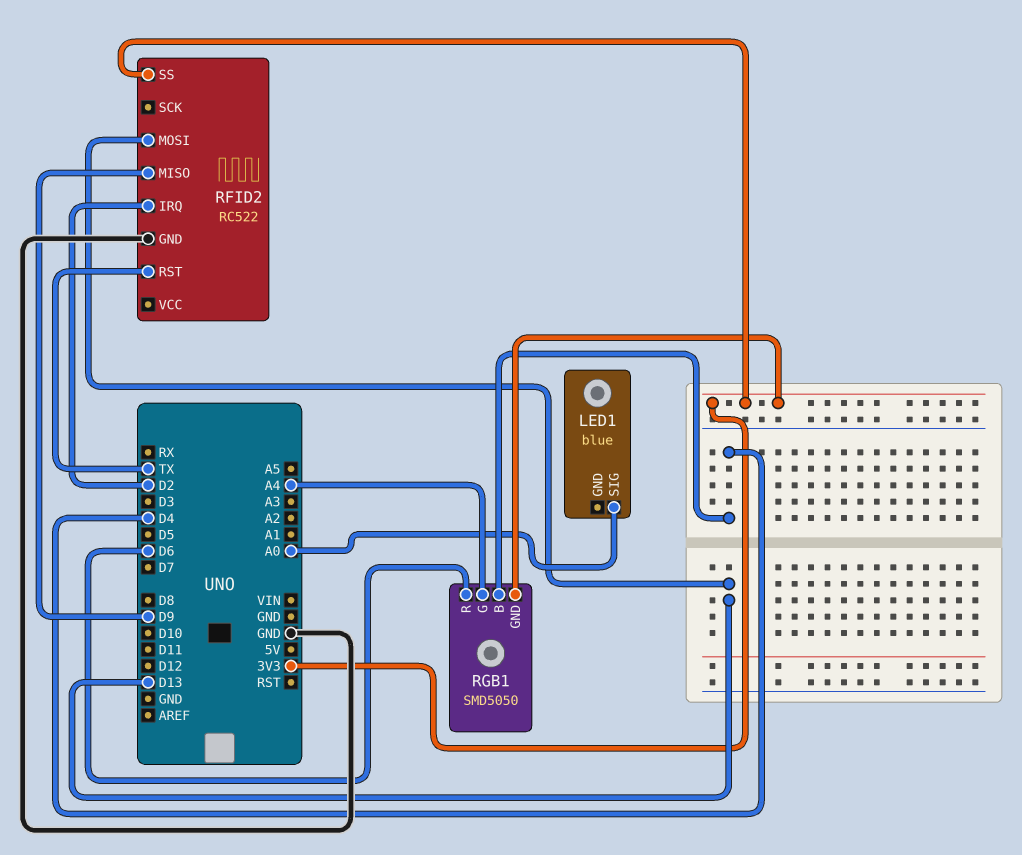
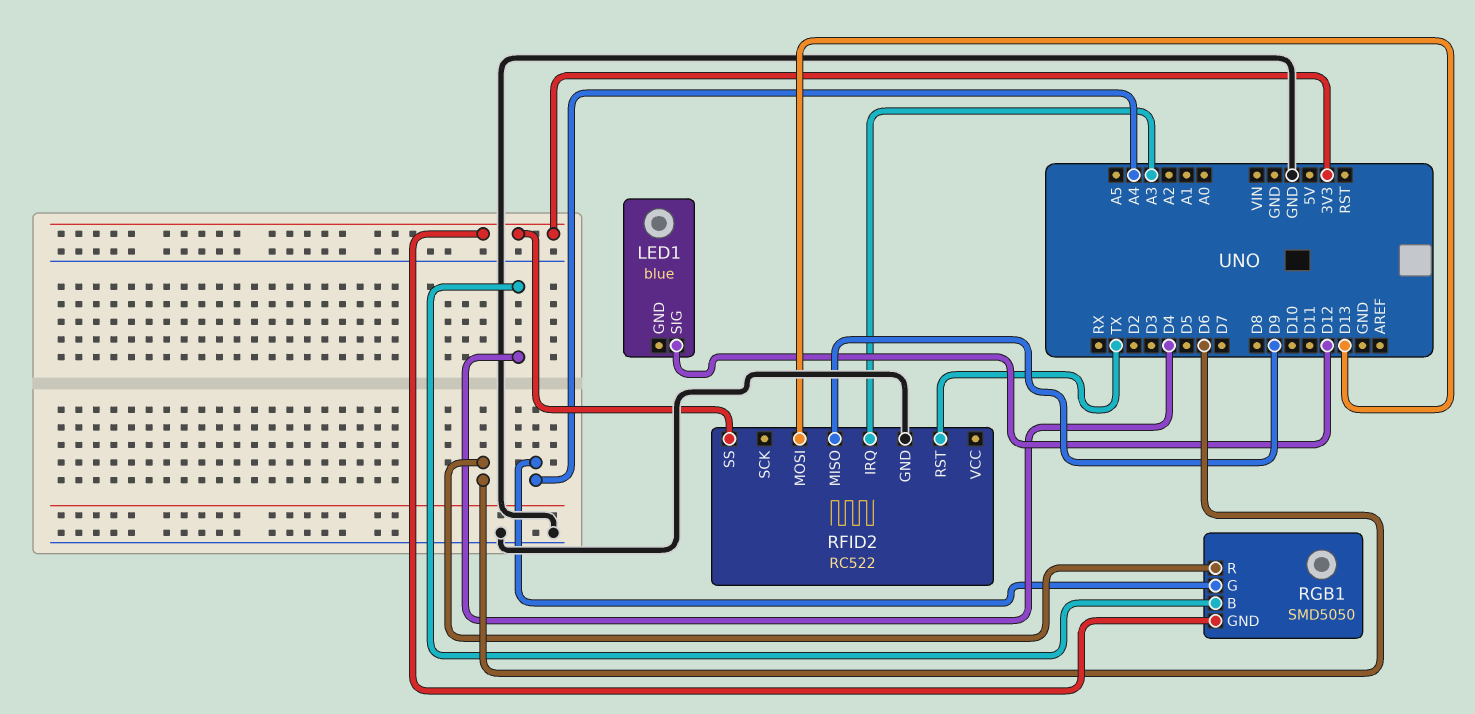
LED1 pin SIG: A0 -> D12
RFID2 pin IRQ: D2 -> A3

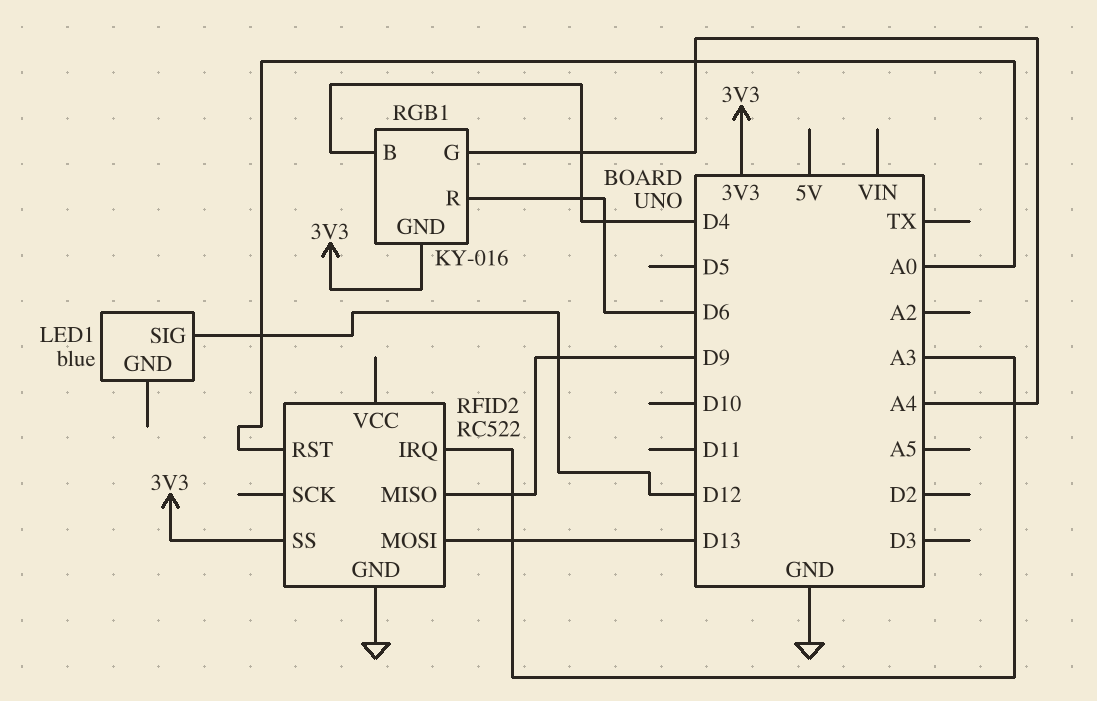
RFID2 pin RST: TX -> A0
RGB1: SMD5050 -> KY-016

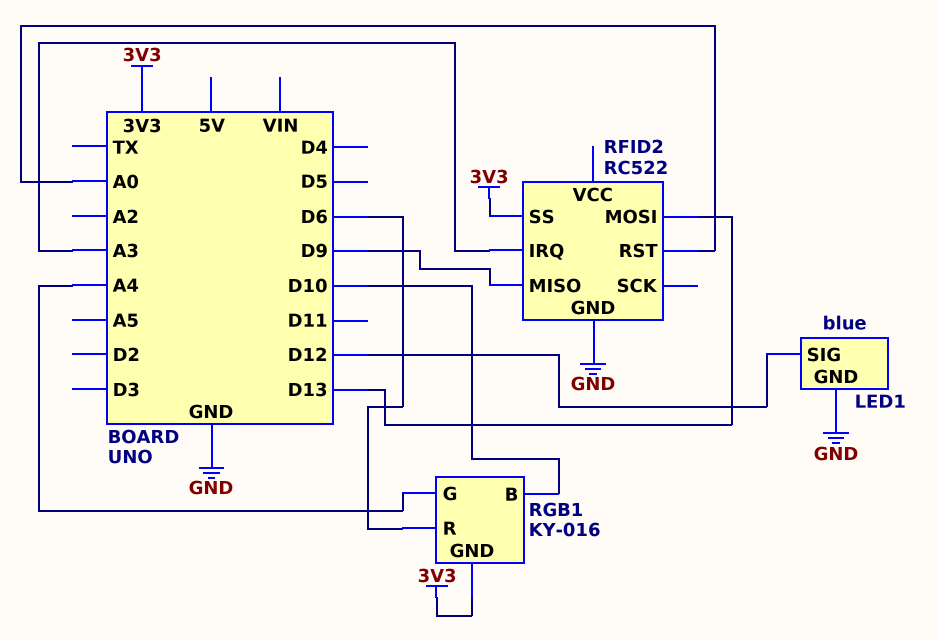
LED1 pin GND: none -> GND
RGB1 pin B: D4 -> D10

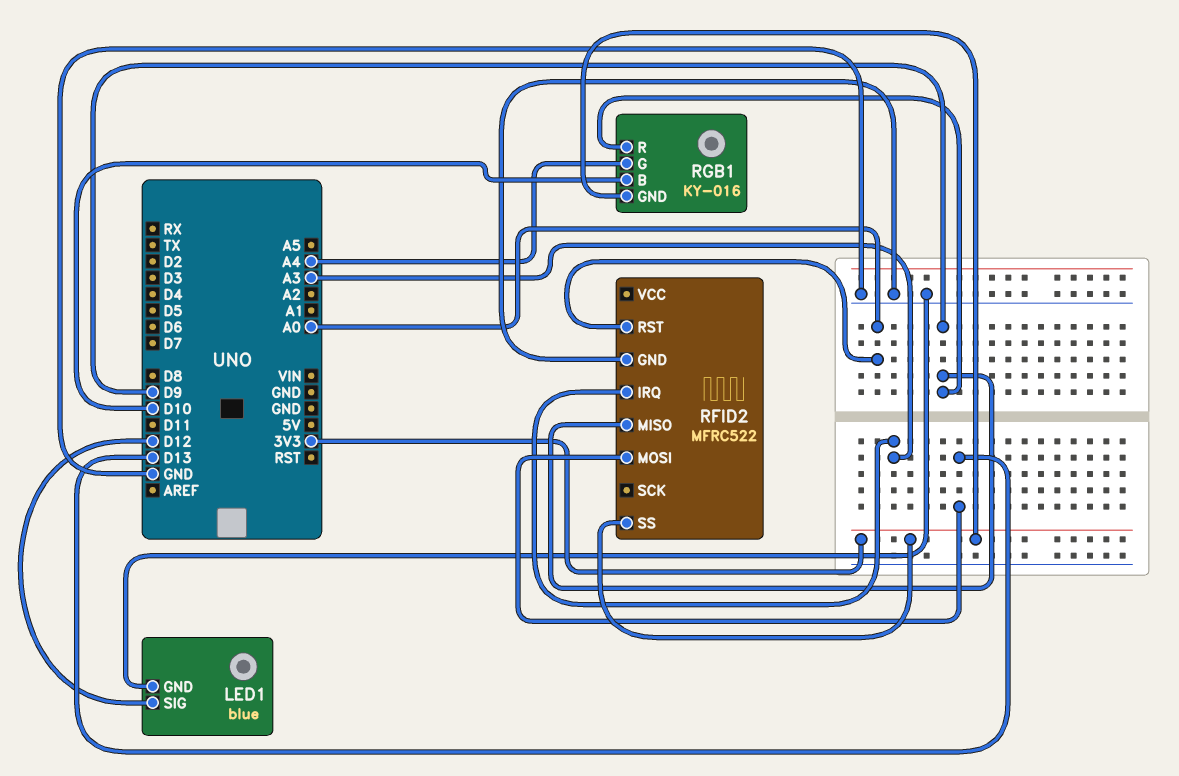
RFID2: RC522 -> MFRC522
RGB1 pin R: D6 -> D9

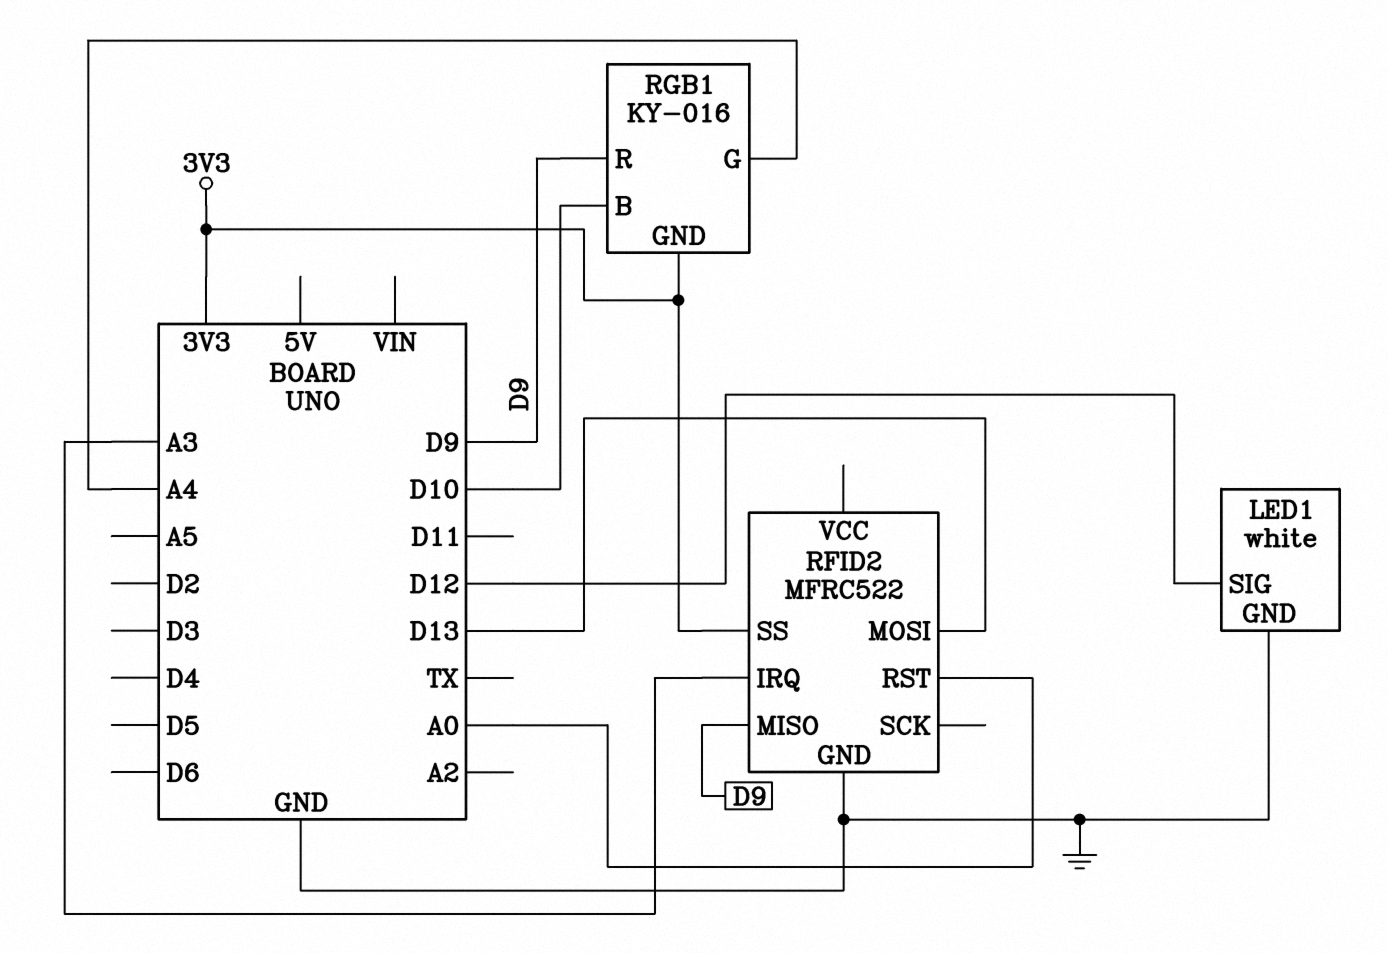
LED1: blue -> white

